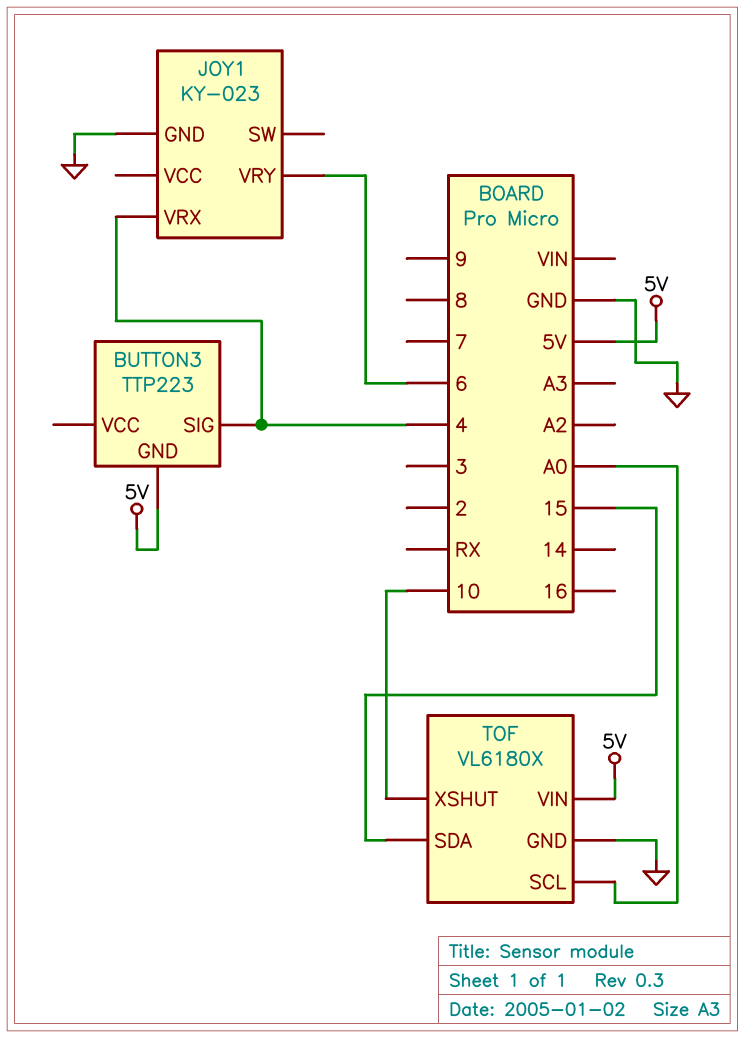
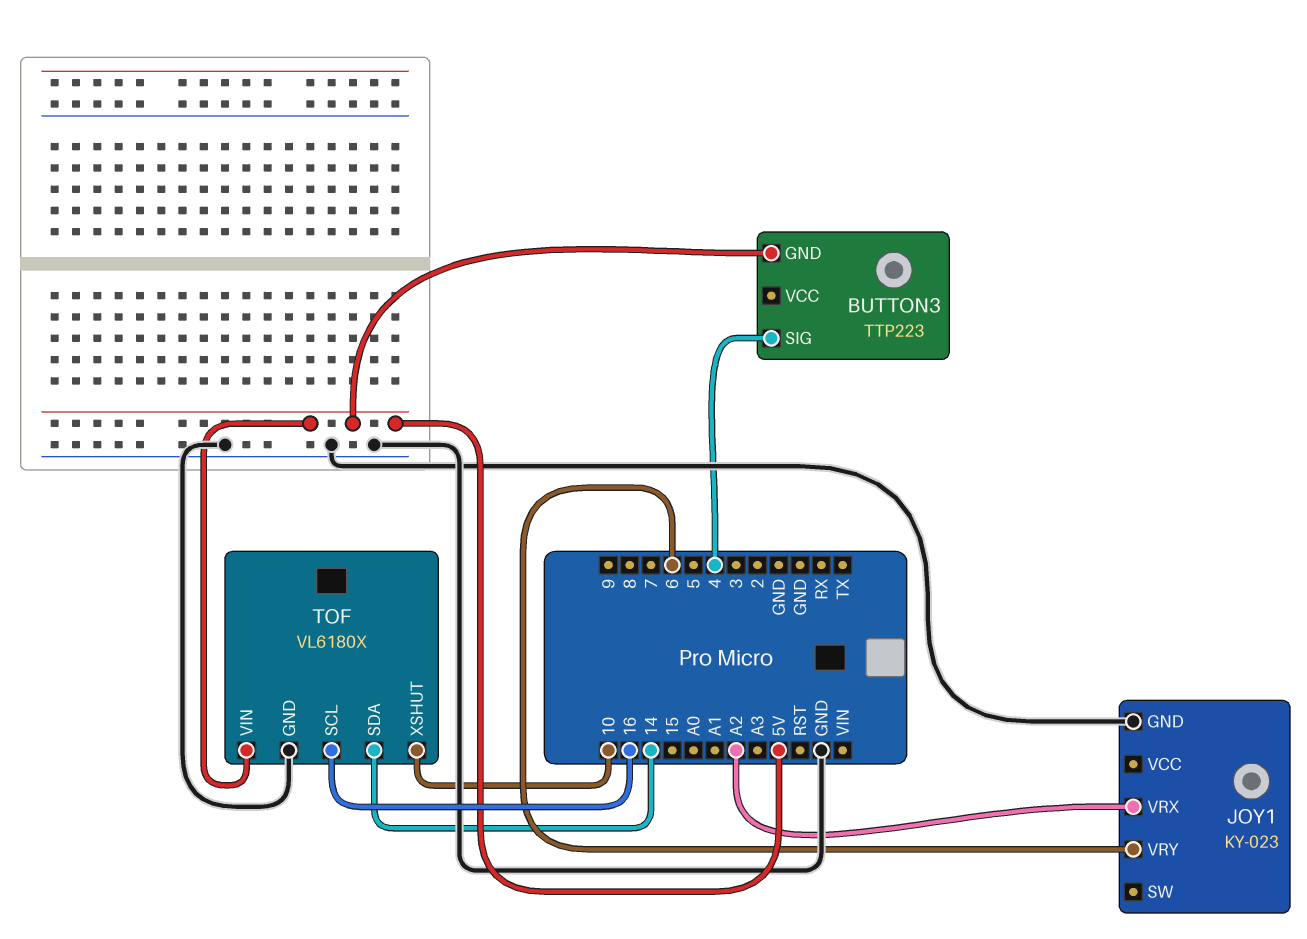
JOY1 pin VRX: 4 -> A2
TOF pin SCL: A0 -> 16
TOF pin SDA: 15 -> 14

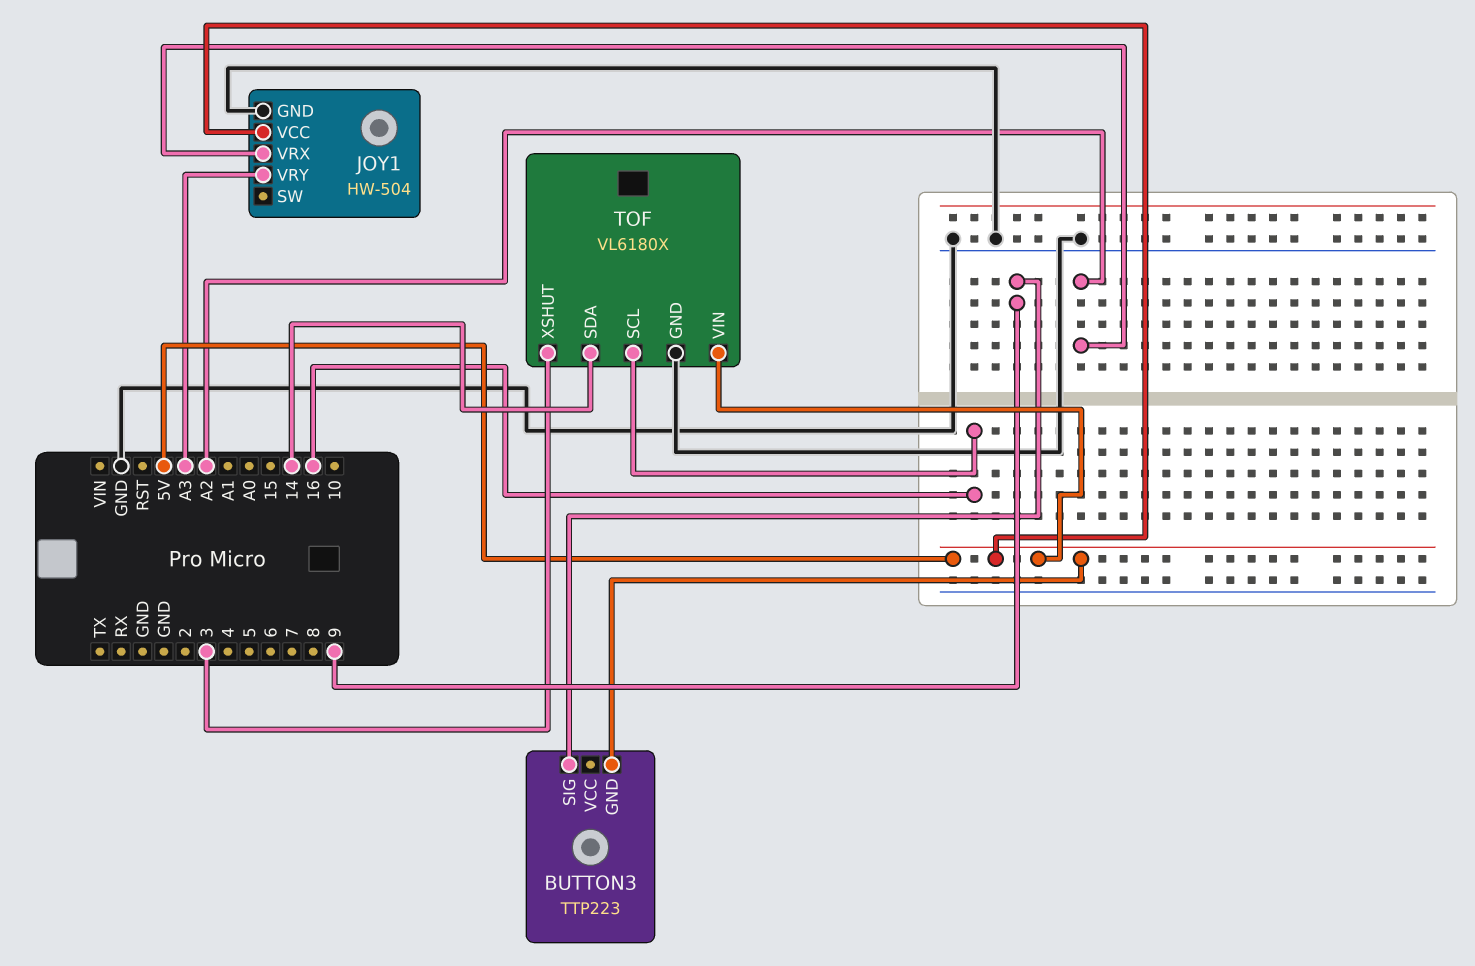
BUTTON3 pin SIG: 4 -> 9
JOY1: KY-023 -> HW-504
JOY1 pin VCC: none -> 5V
JOY1 pin VRY: 6 -> A3
TOF pin XSHUT: 10 -> 3

